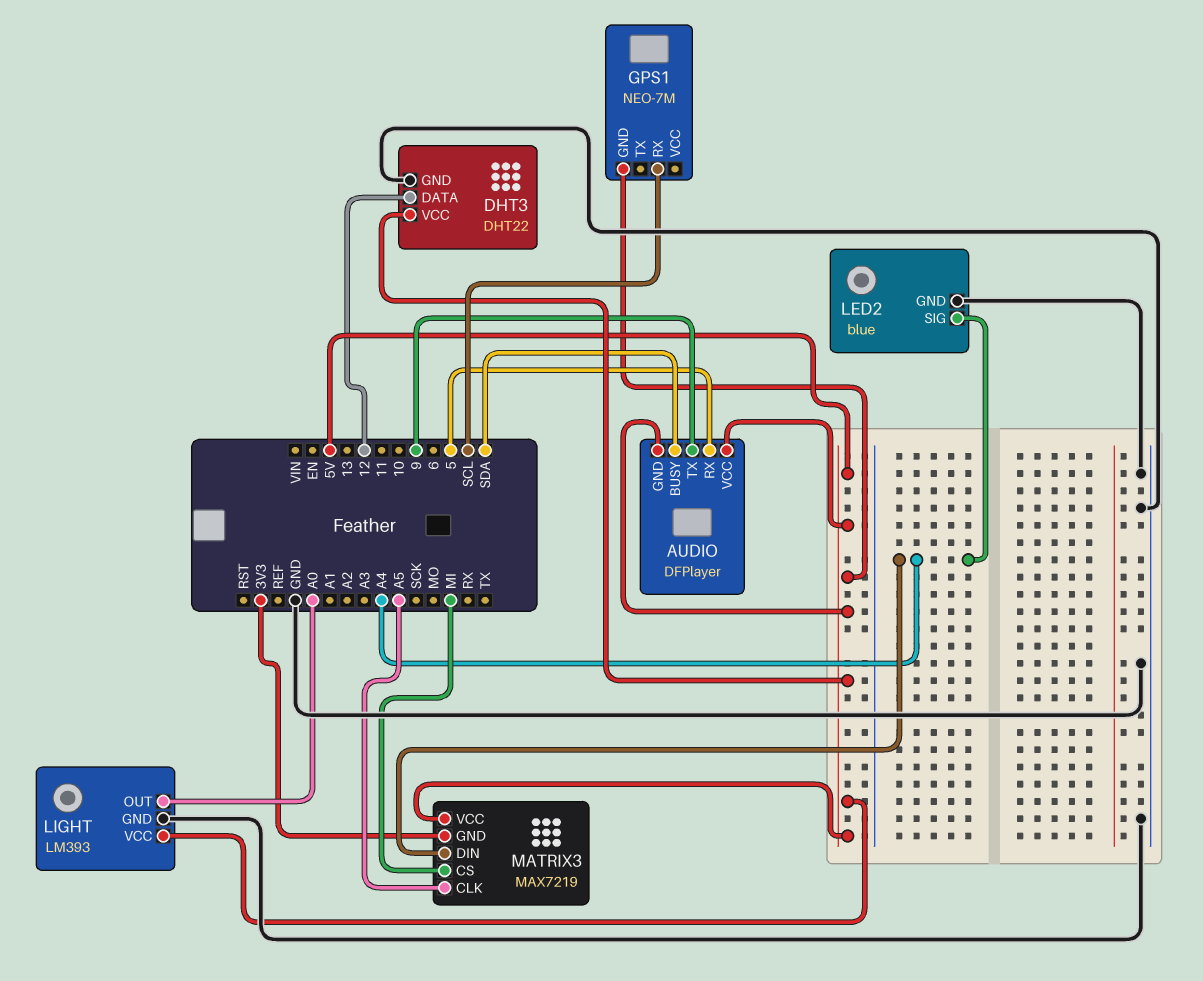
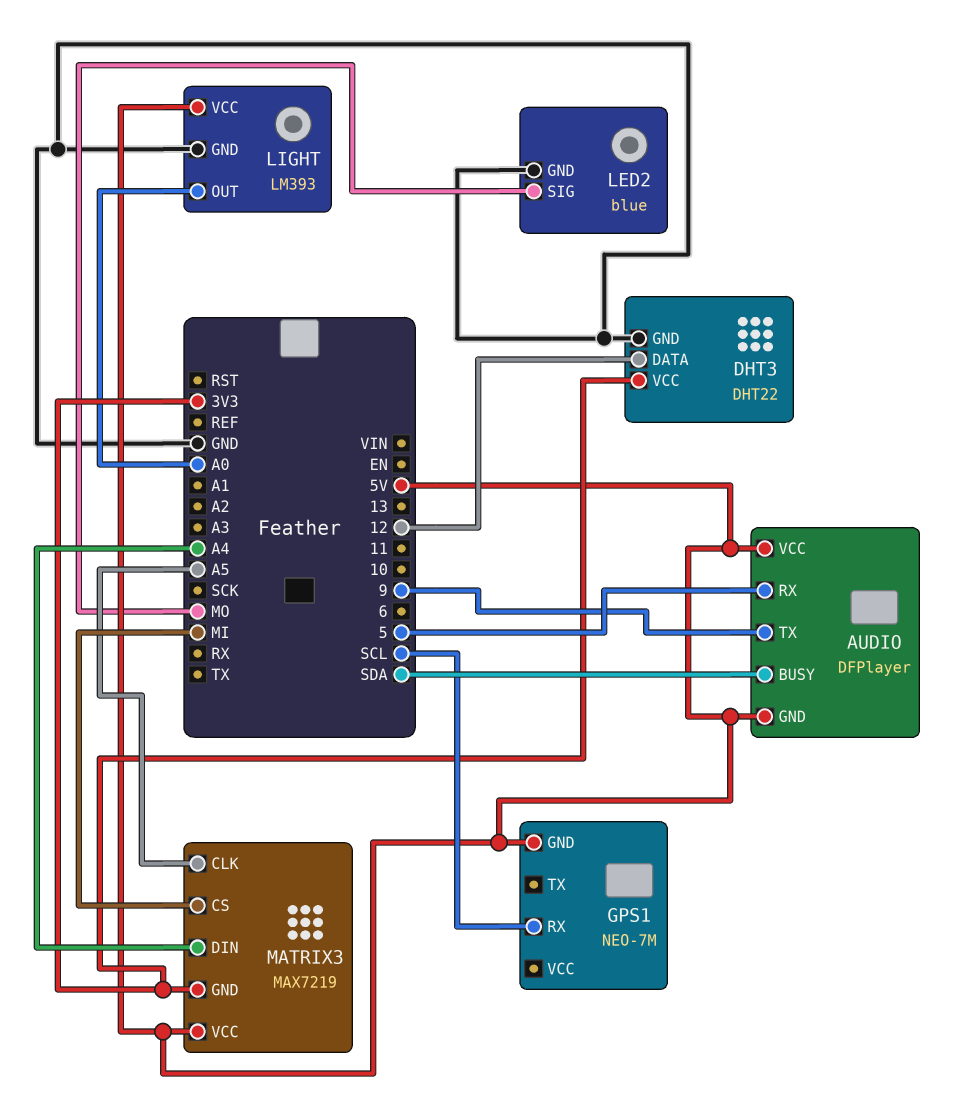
DHT3 pin VCC: 5V -> 3V3
LED2 pin SIG: A4 -> MO

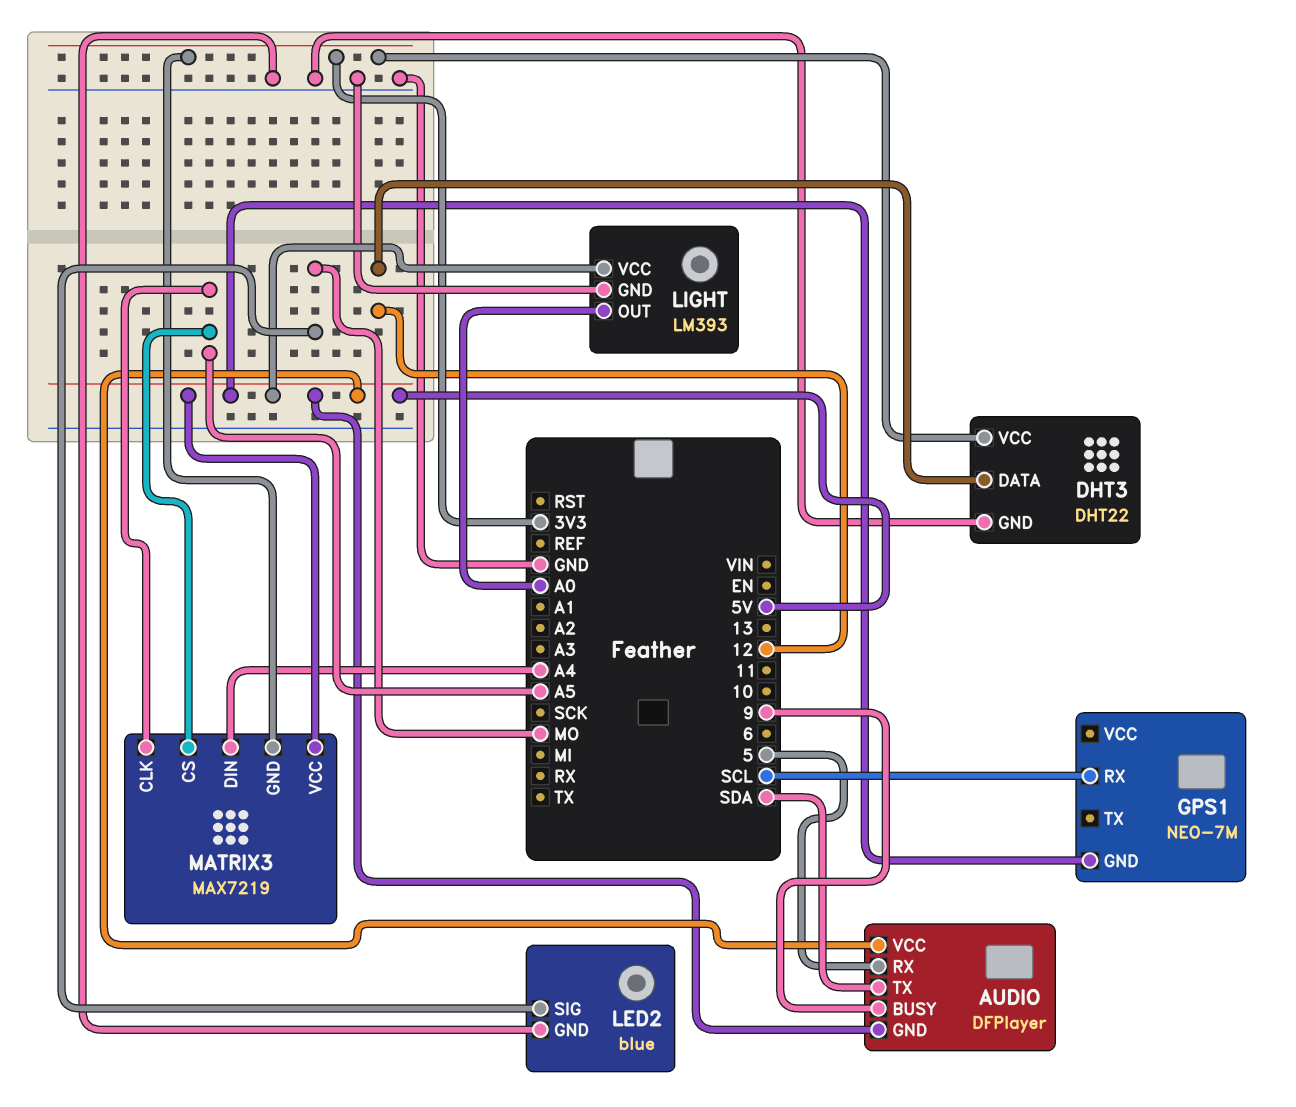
AUDIO pin BUSY: SDA -> 9
AUDIO pin TX: 9 -> SDA
MATRIX3 pin CS: MI -> A5

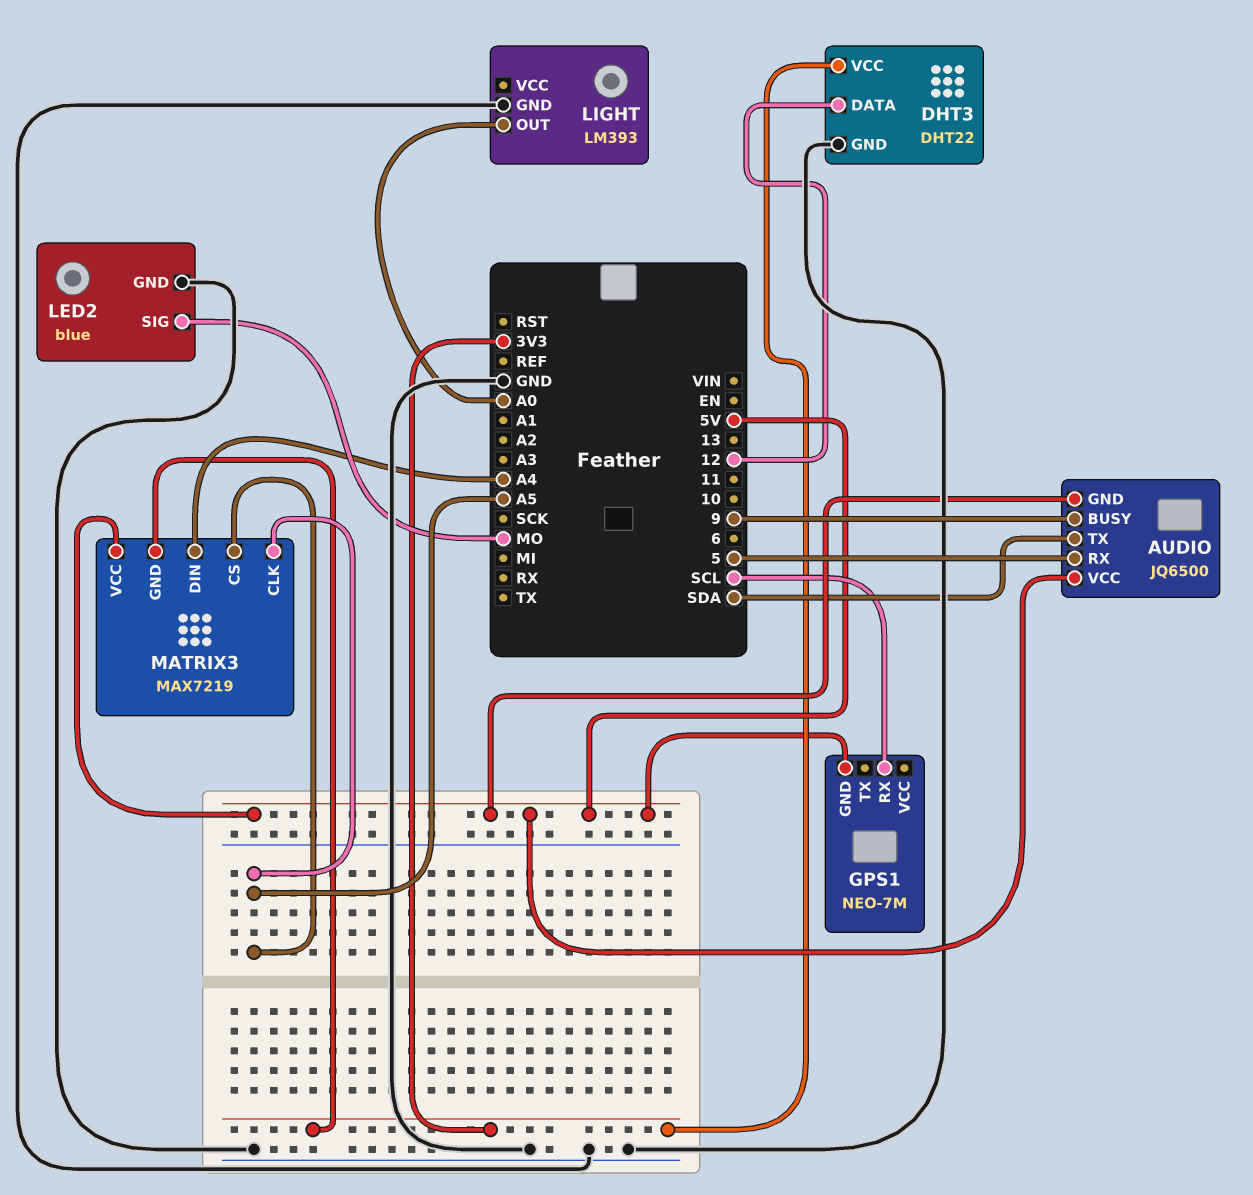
AUDIO: DFPlayer -> JQ6500
LIGHT pin VCC: 5V -> none

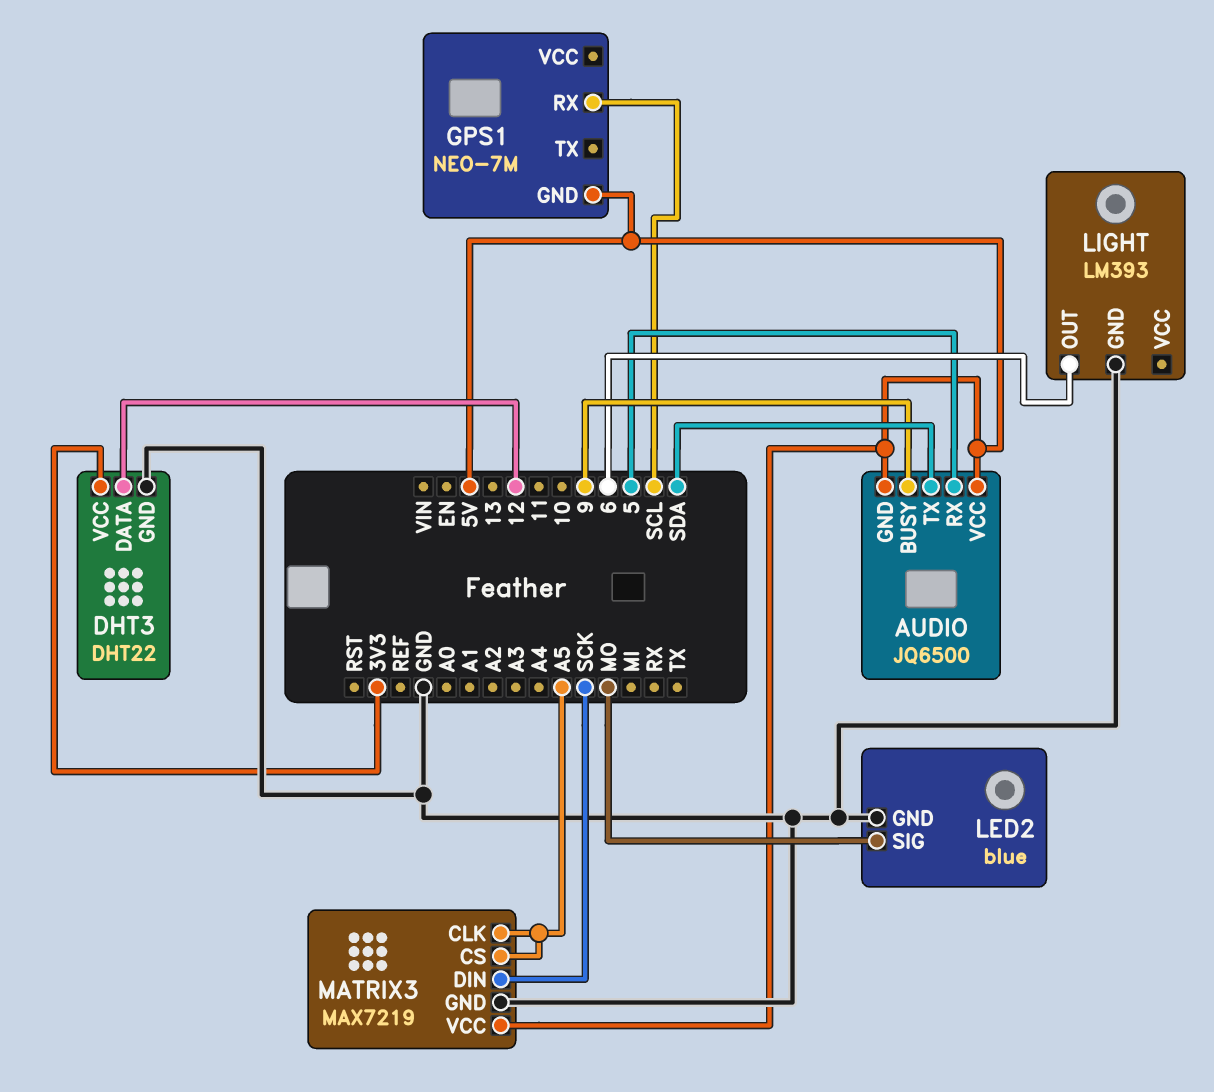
LIGHT pin OUT: A0 -> 6
MATRIX3 pin DIN: A4 -> SCK
MATRIX3 pin GND: 3V3 -> GND

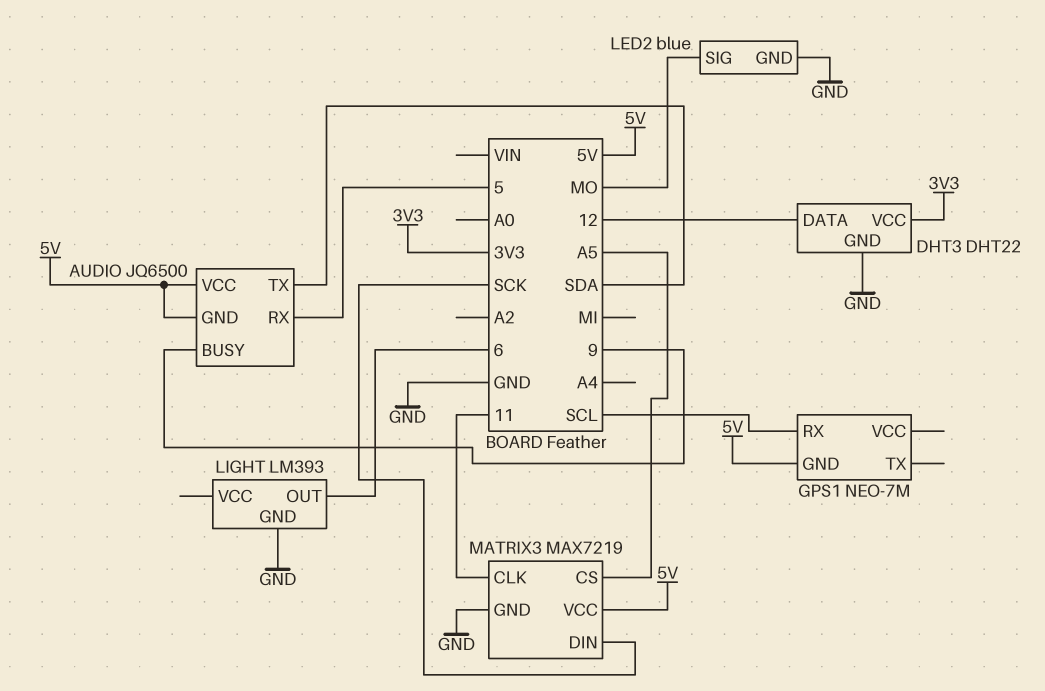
MATRIX3 pin CLK: A5 -> 11

